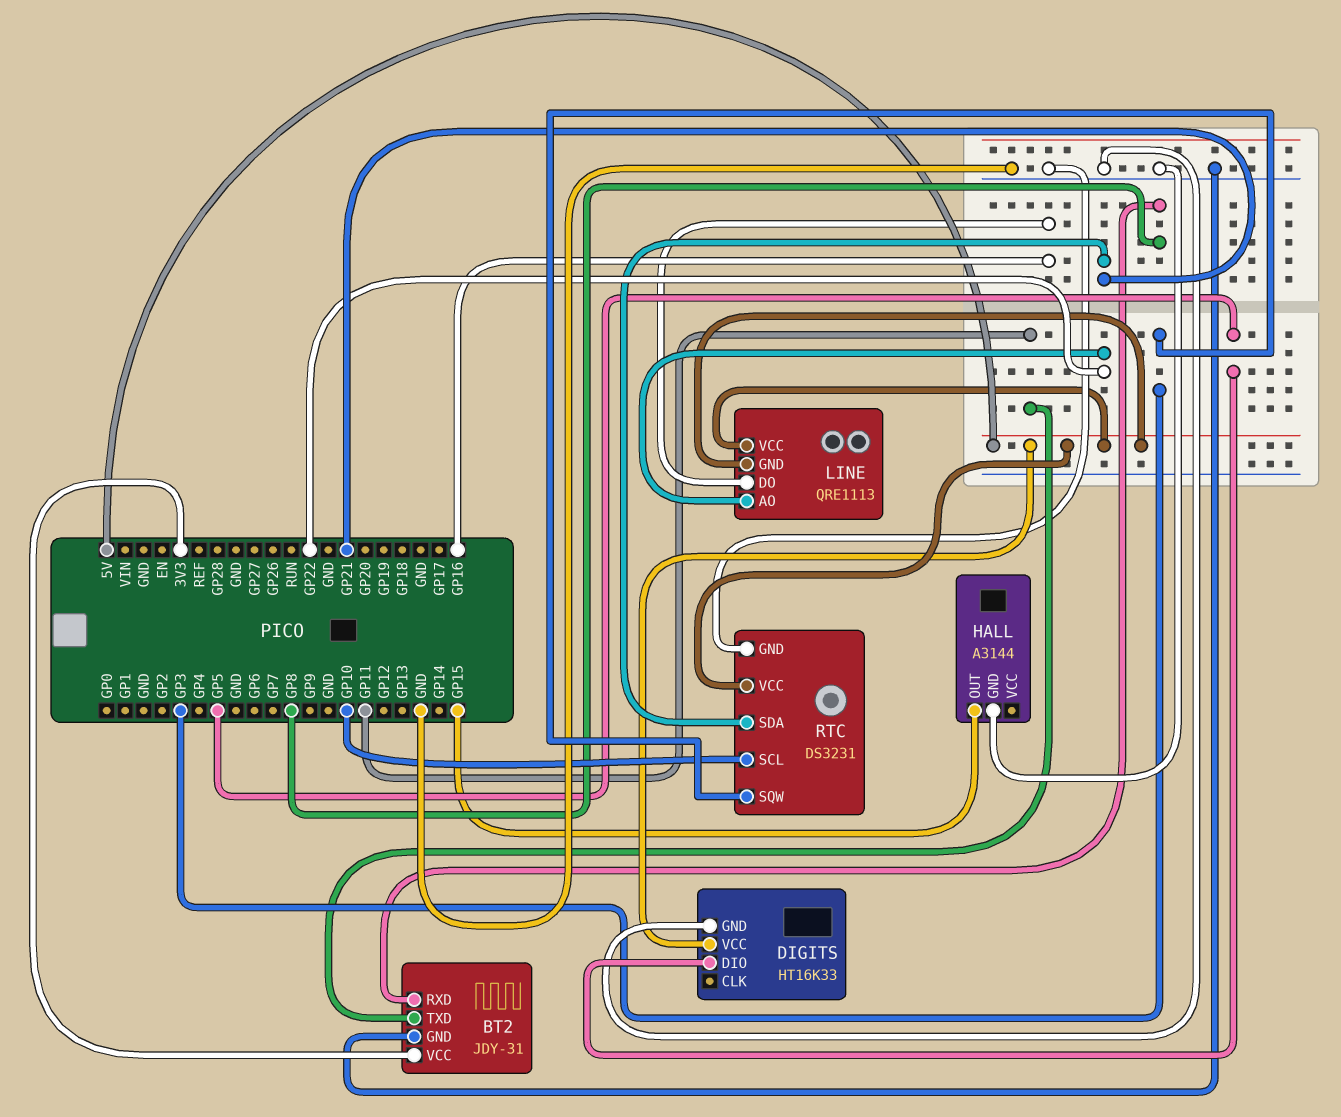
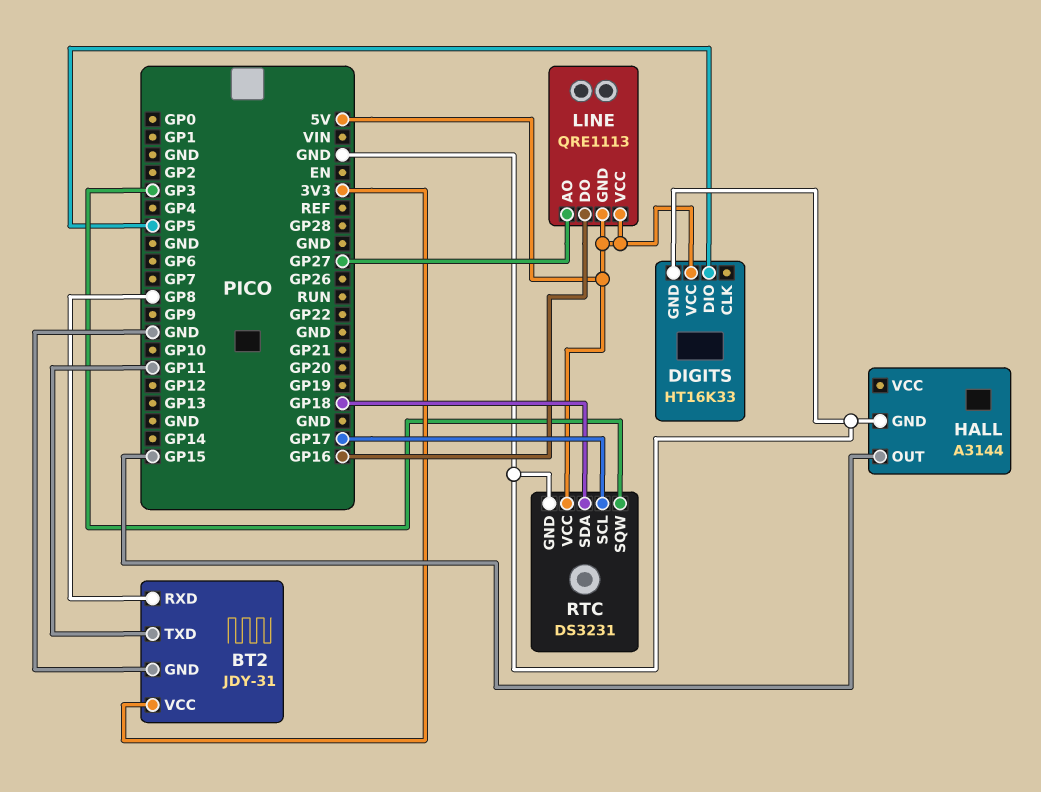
LINE pin AO: GP22 -> GP27
RTC pin SCL: GP10 -> GP17
RTC pin SDA: GP21 -> GP18

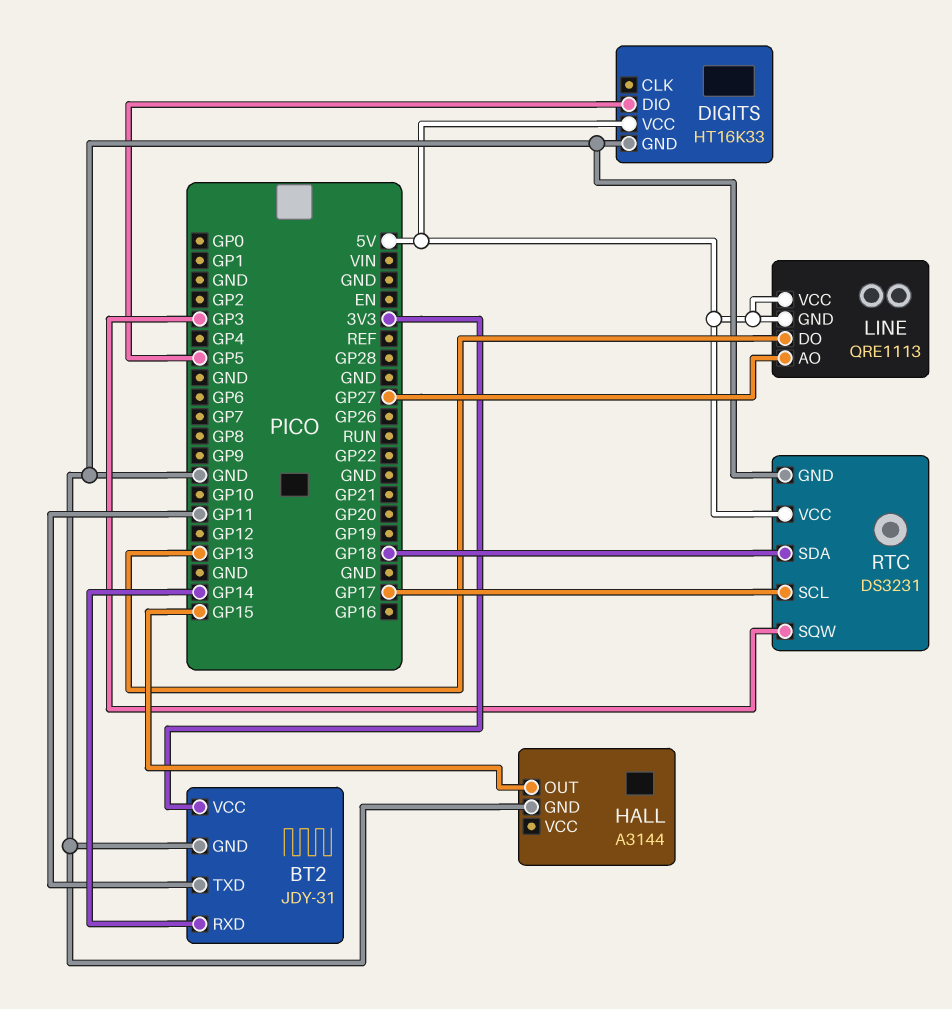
BT2 pin RXD: GP8 -> GP14
LINE pin DO: GP16 -> GP13

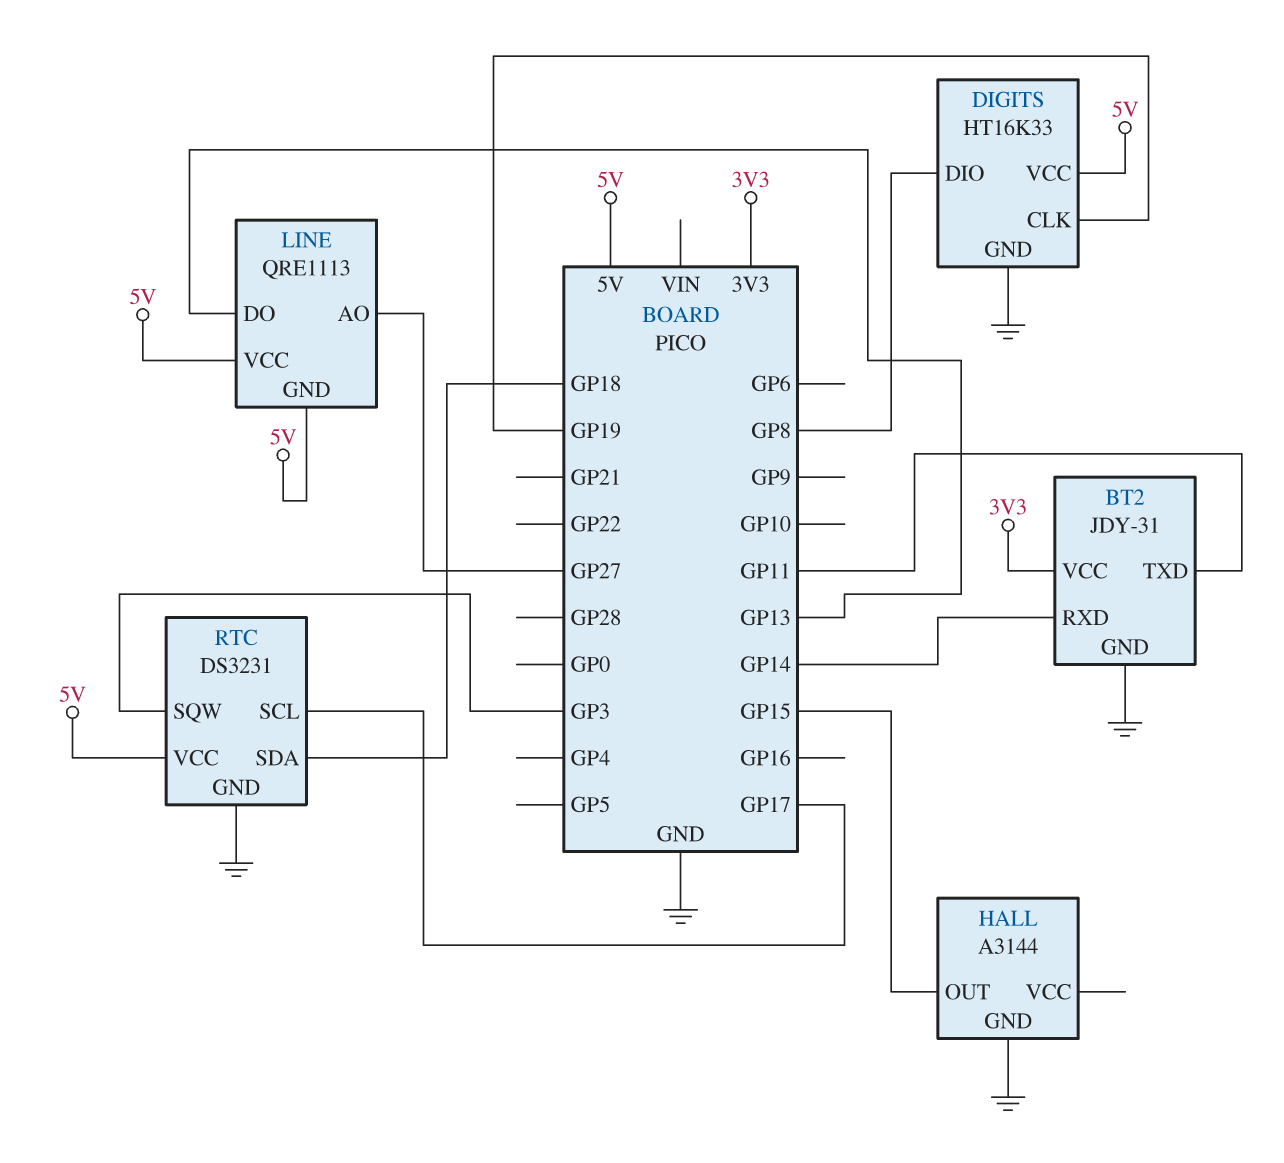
DIGITS pin CLK: none -> GP19
DIGITS pin DIO: GP5 -> GP8

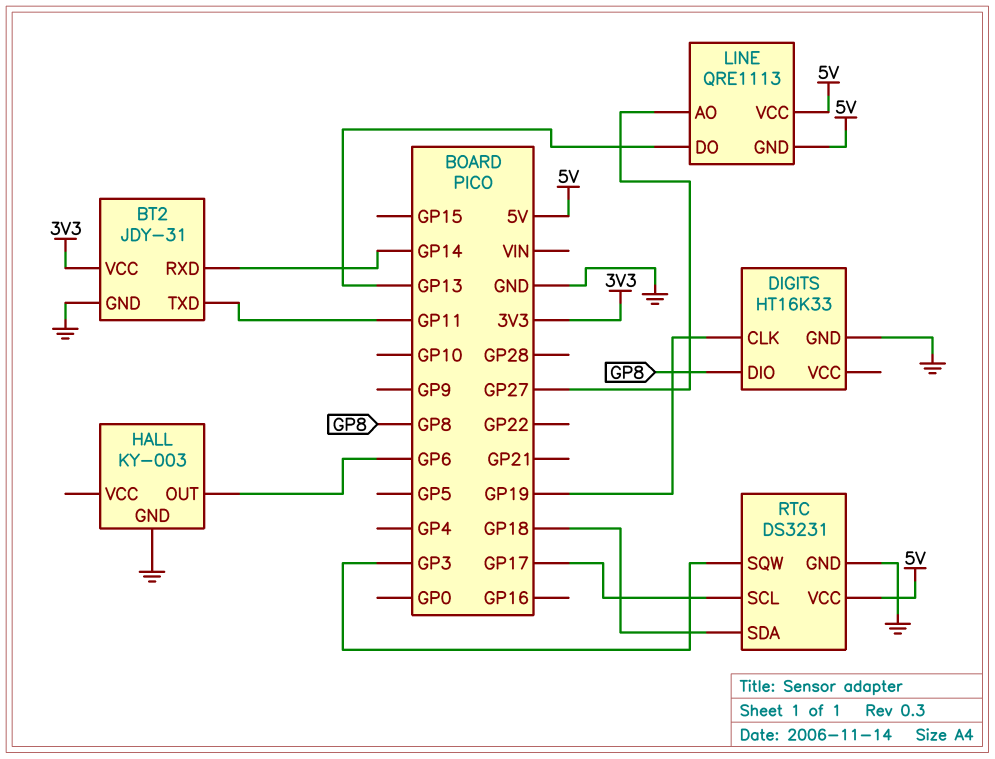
DIGITS pin VCC: 5V -> none
HALL: A3144 -> KY-003
HALL pin OUT: GP15 -> GP6

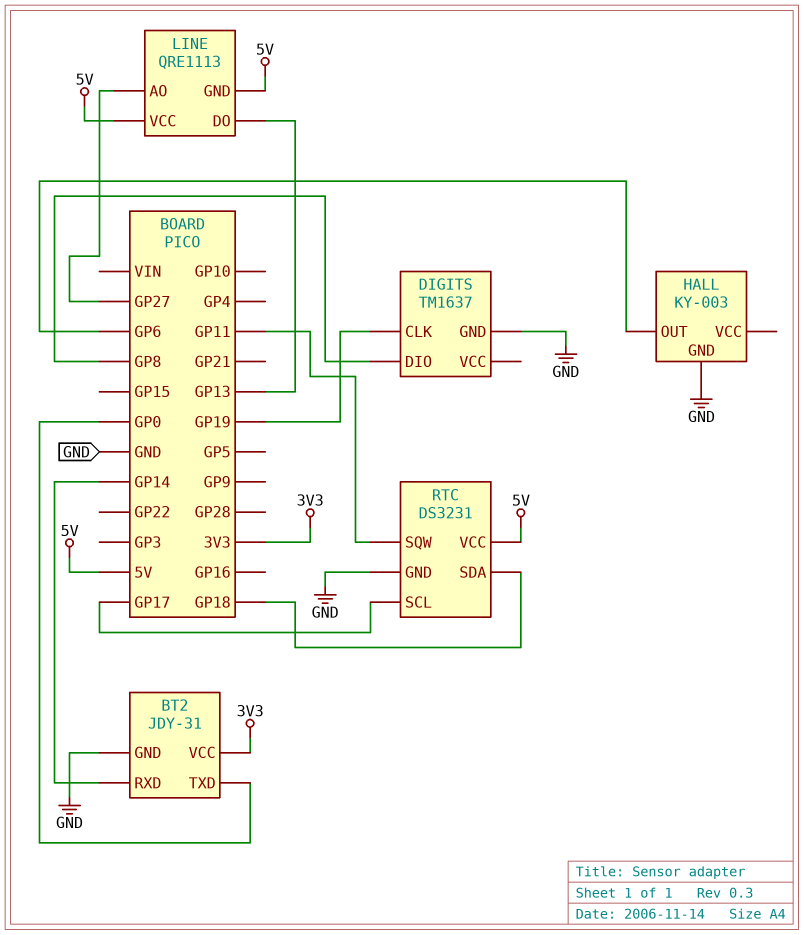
BT2 pin TXD: GP11 -> GP0
DIGITS: HT16K33 -> TM1637
RTC pin SQW: GP3 -> GP11

